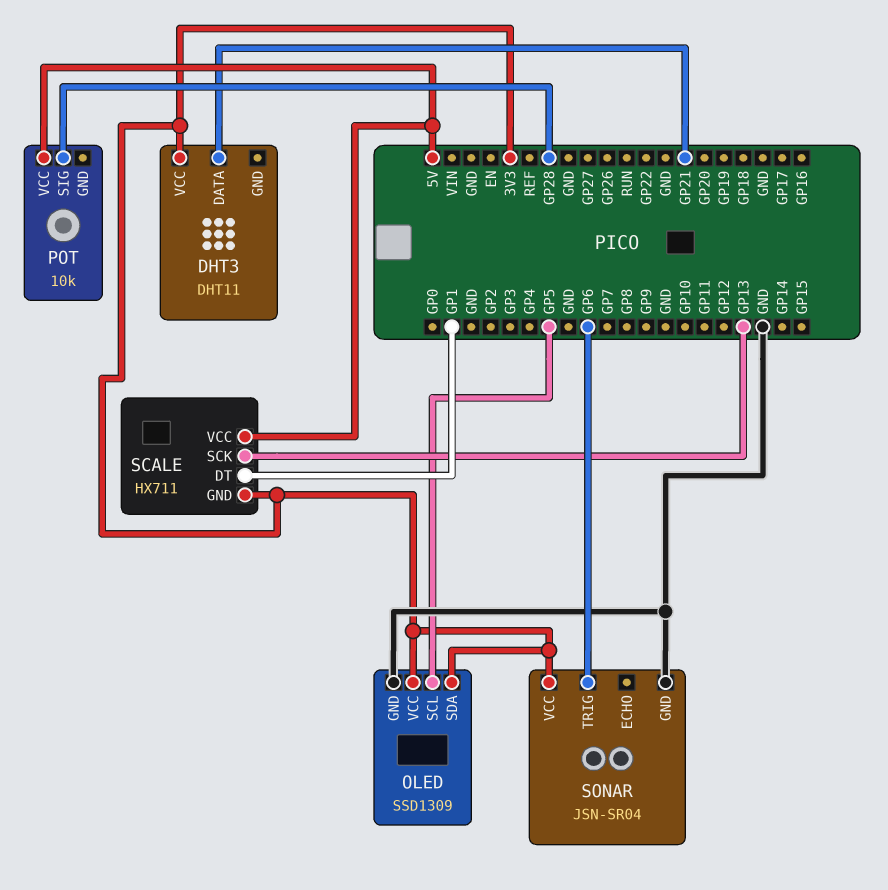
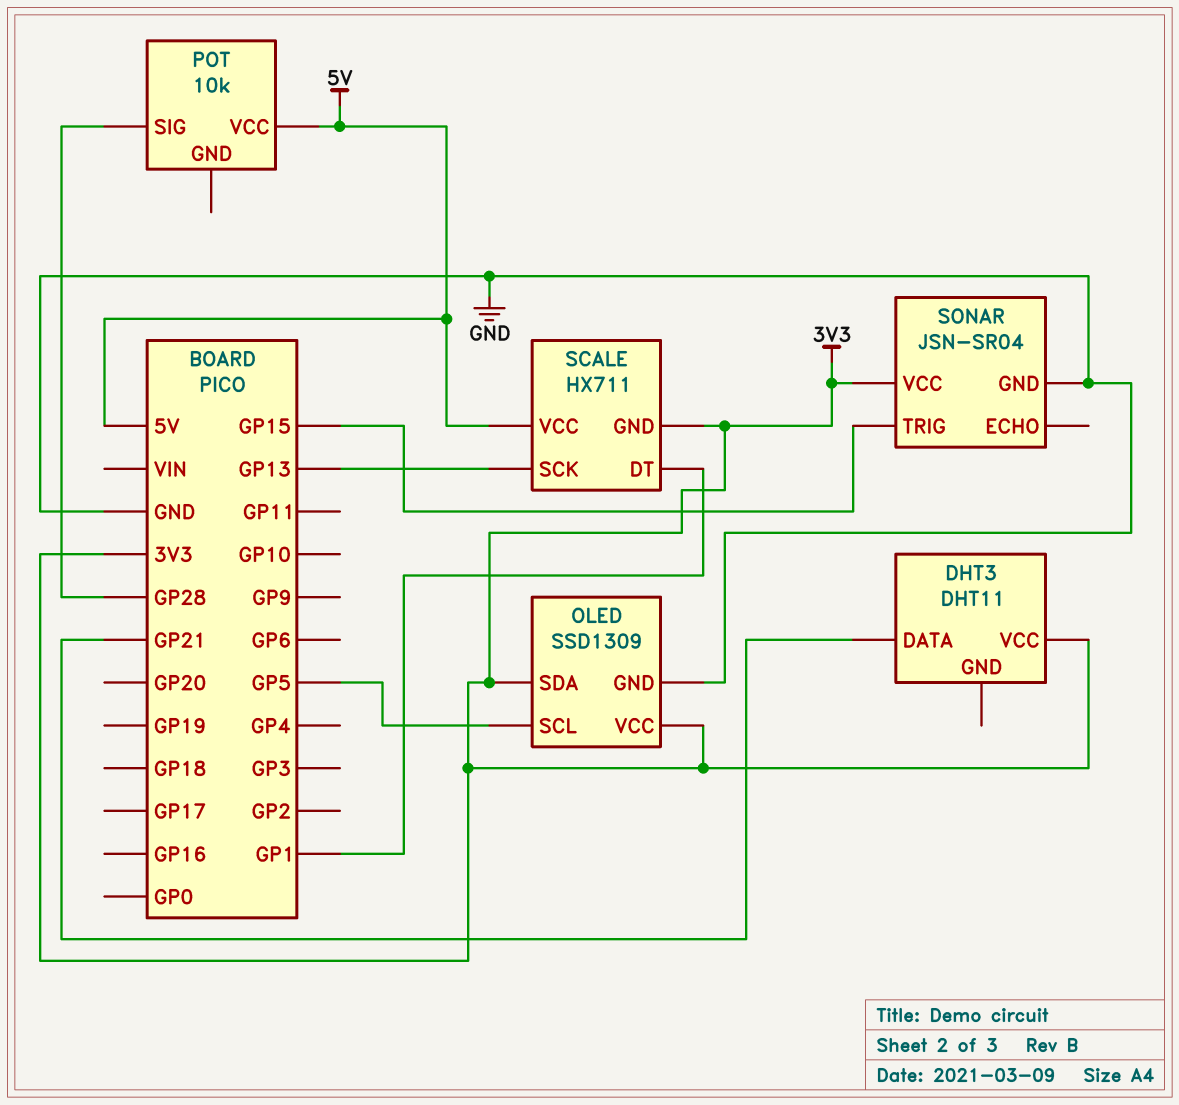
SONAR pin TRIG: GP6 -> GP15

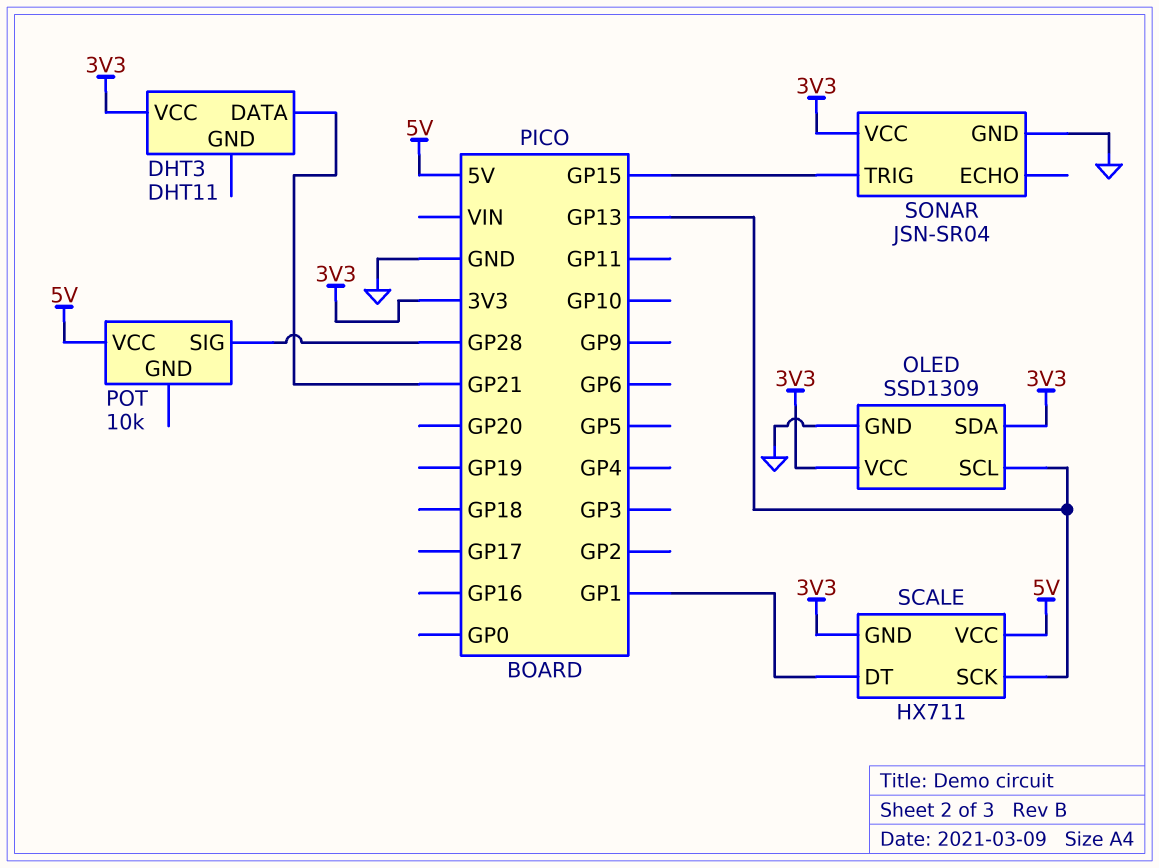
OLED pin SCL: GP5 -> GP13

